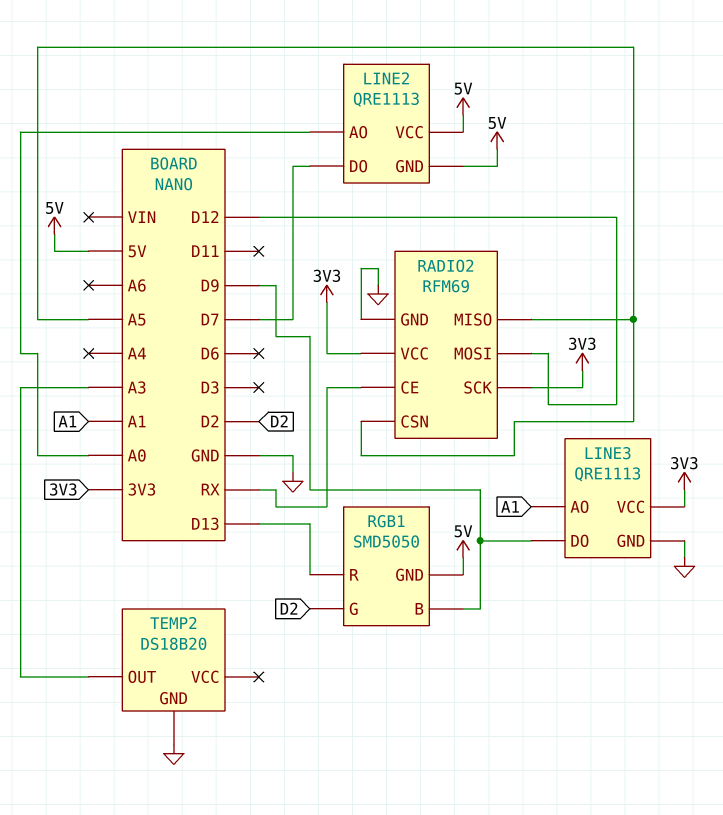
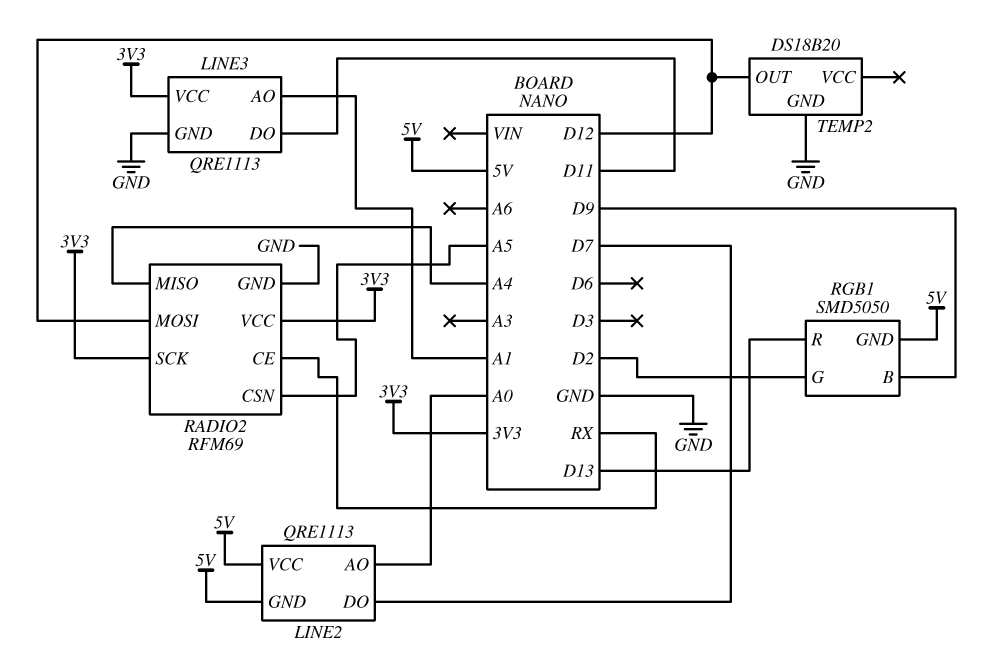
LINE3 pin DO: D9 -> D11
RADIO2 pin MISO: A5 -> A4
TEMP2 pin OUT: A3 -> D12

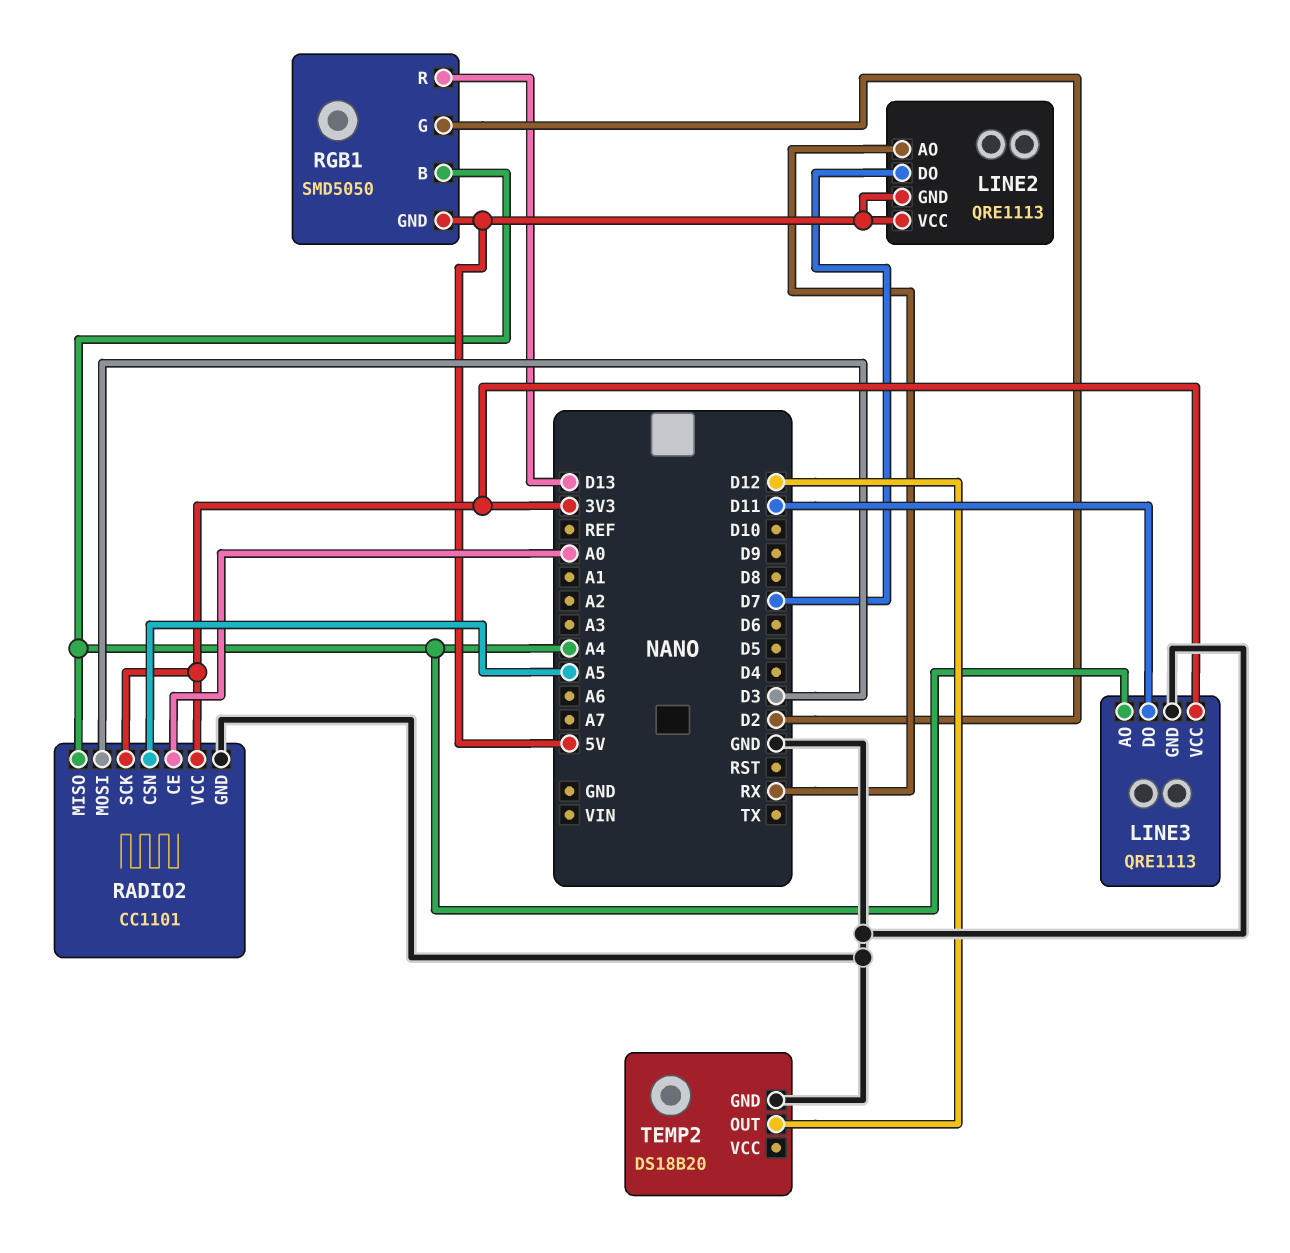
LINE2 pin AO: A0 -> RX
LINE3 pin AO: A1 -> A4
RADIO2: RFM69 -> CC1101
RADIO2 pin CE: RX -> A0
RADIO2 pin MOSI: D12 -> D3
RGB1 pin B: D9 -> A4

